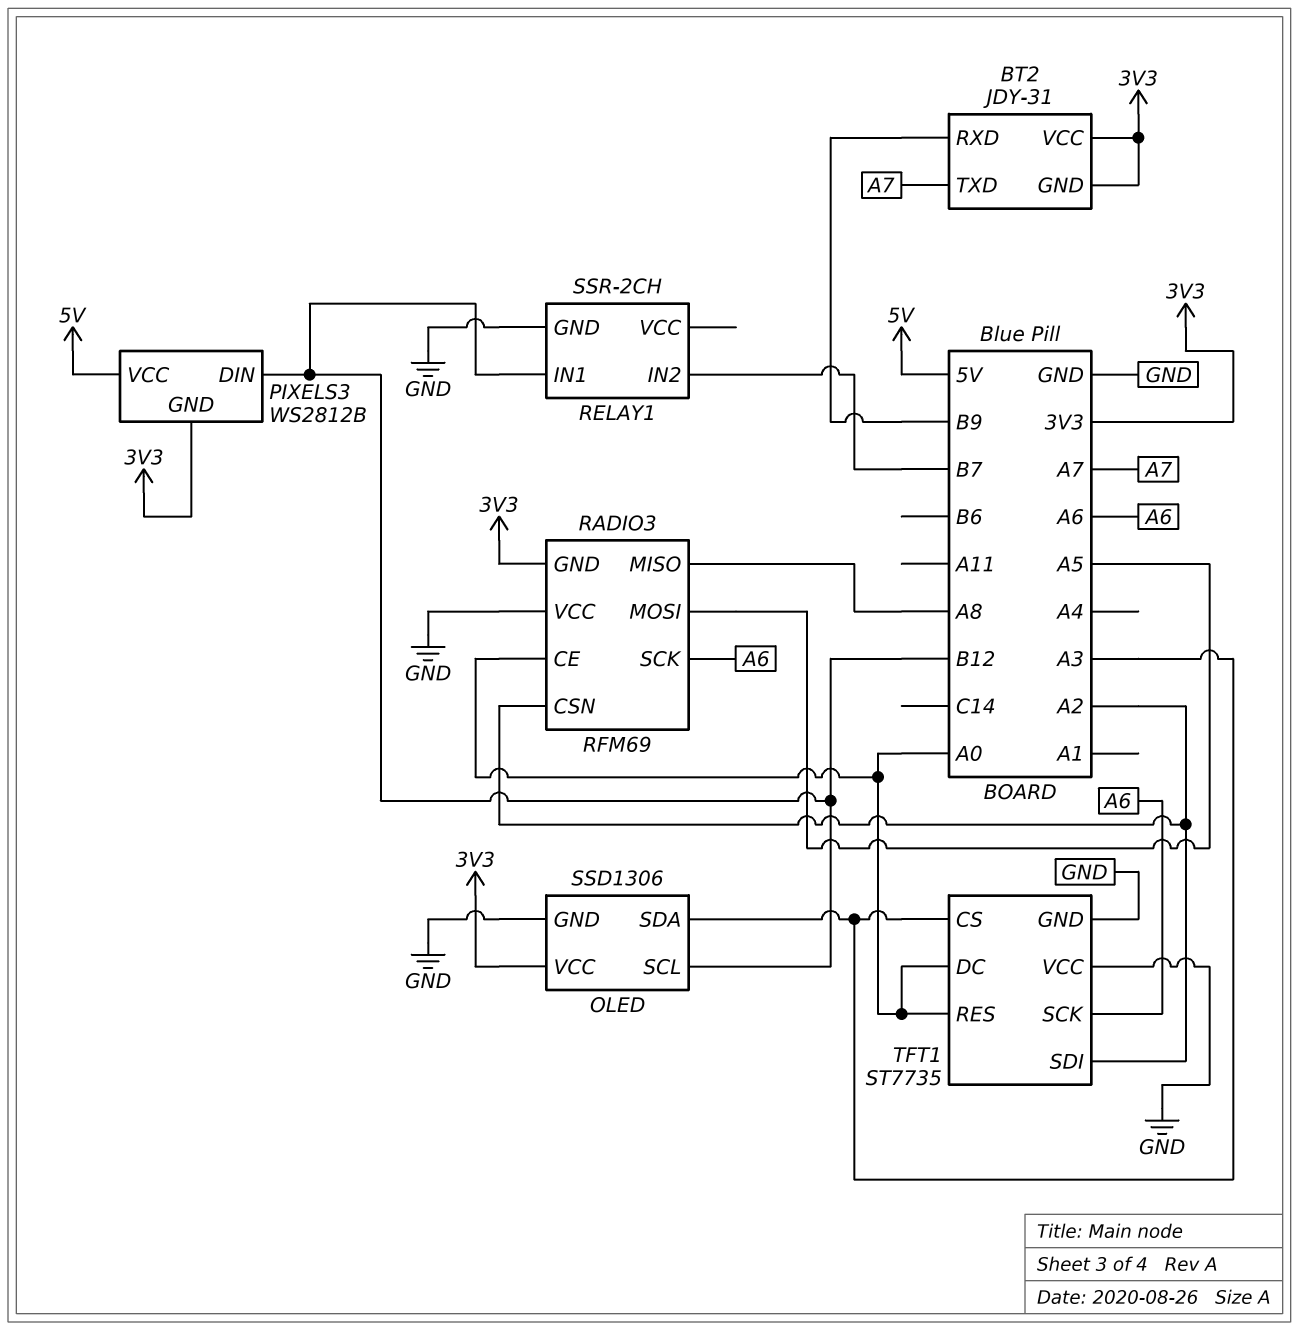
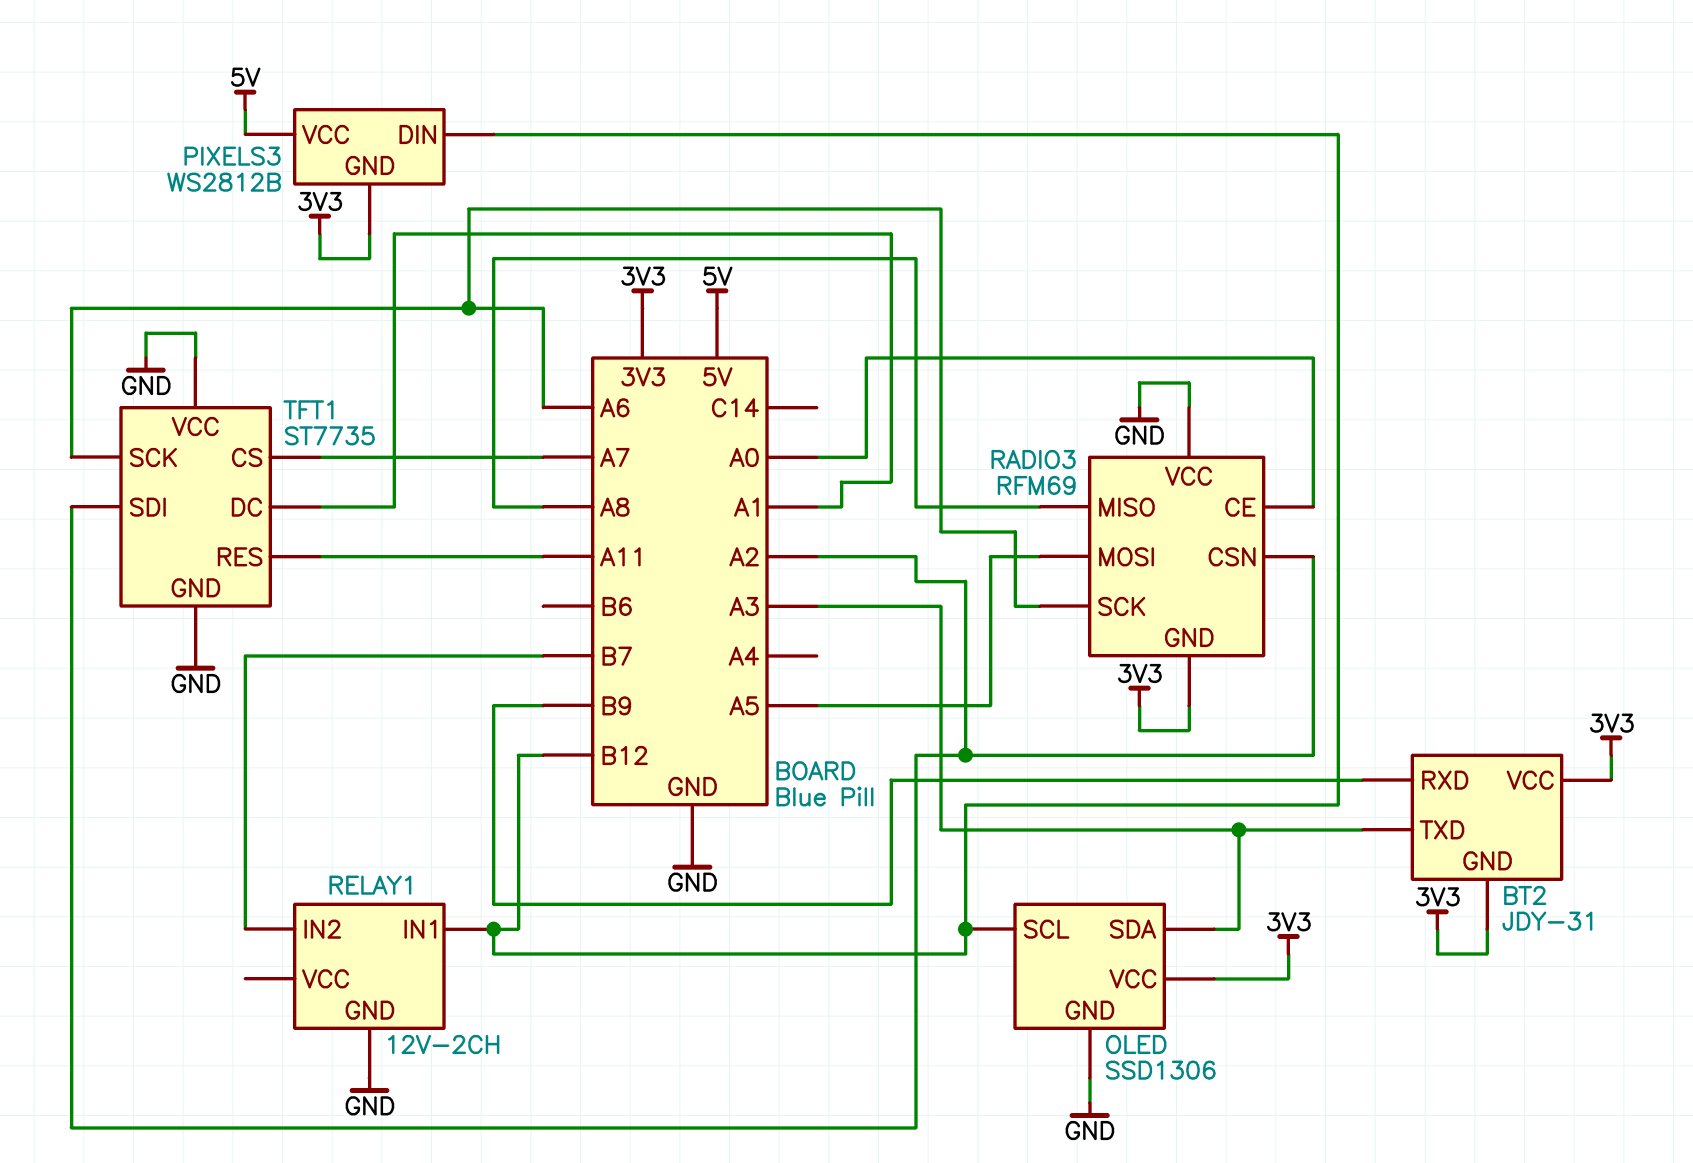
BT2 pin TXD: A7 -> A3
RELAY1: SSR-2CH -> 12V-2CH
TFT1 pin CS: A3 -> A7
TFT1 pin DC: A0 -> A1
TFT1 pin RES: A0 -> A11

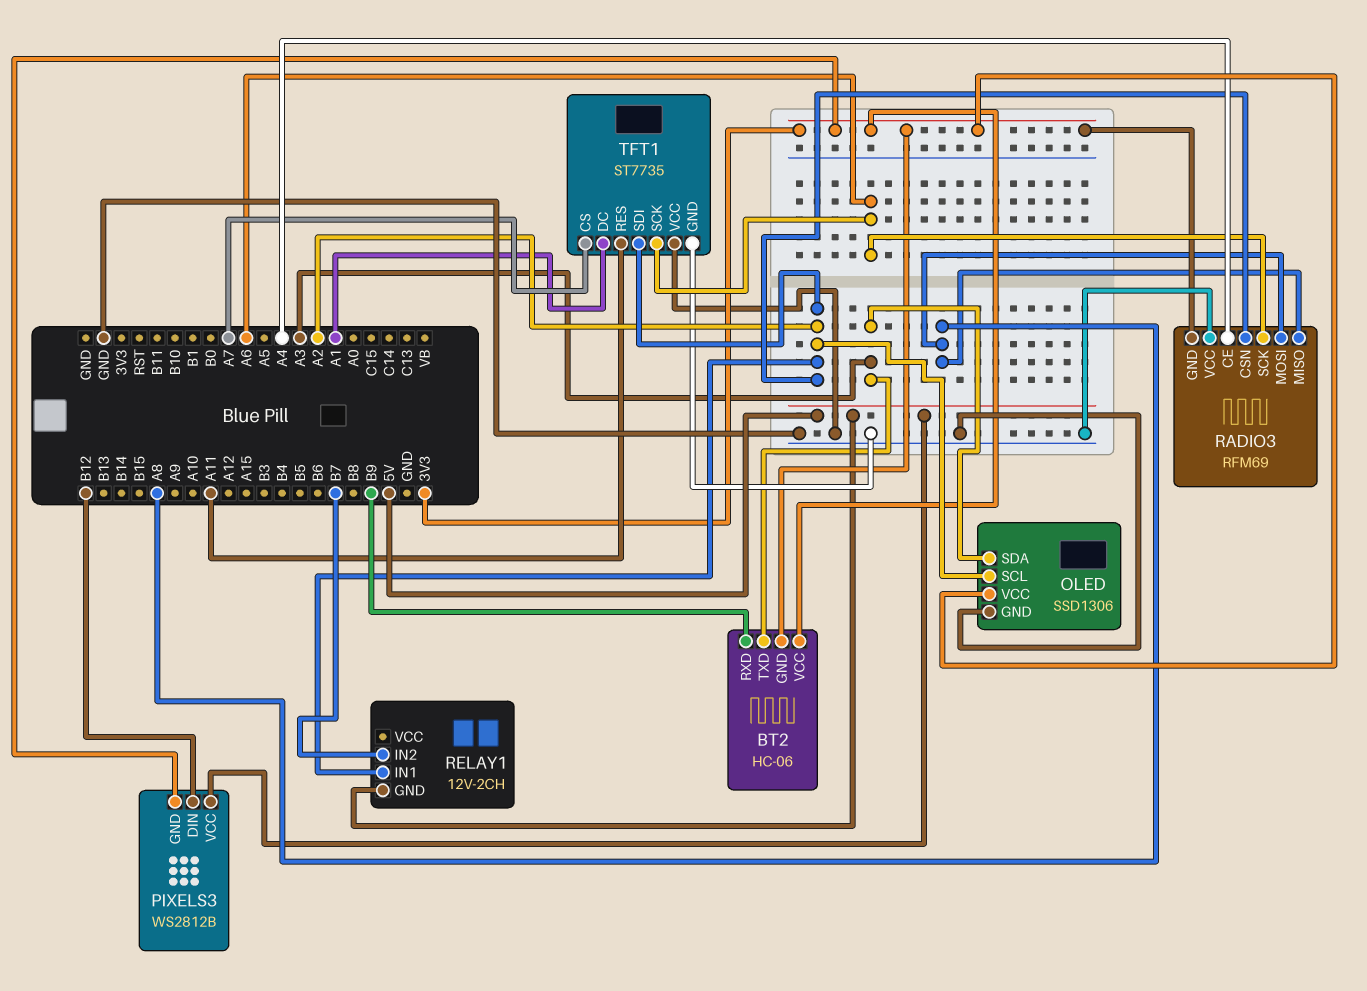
BT2: JDY-31 -> HC-06
OLED pin SCL: B12 -> A2
RADIO3 pin CE: A0 -> A4
RADIO3 pin MOSI: A5 -> A8
RELAY1 pin GND: GND -> 5V
RELAY1 pin IN1: B12 -> A2

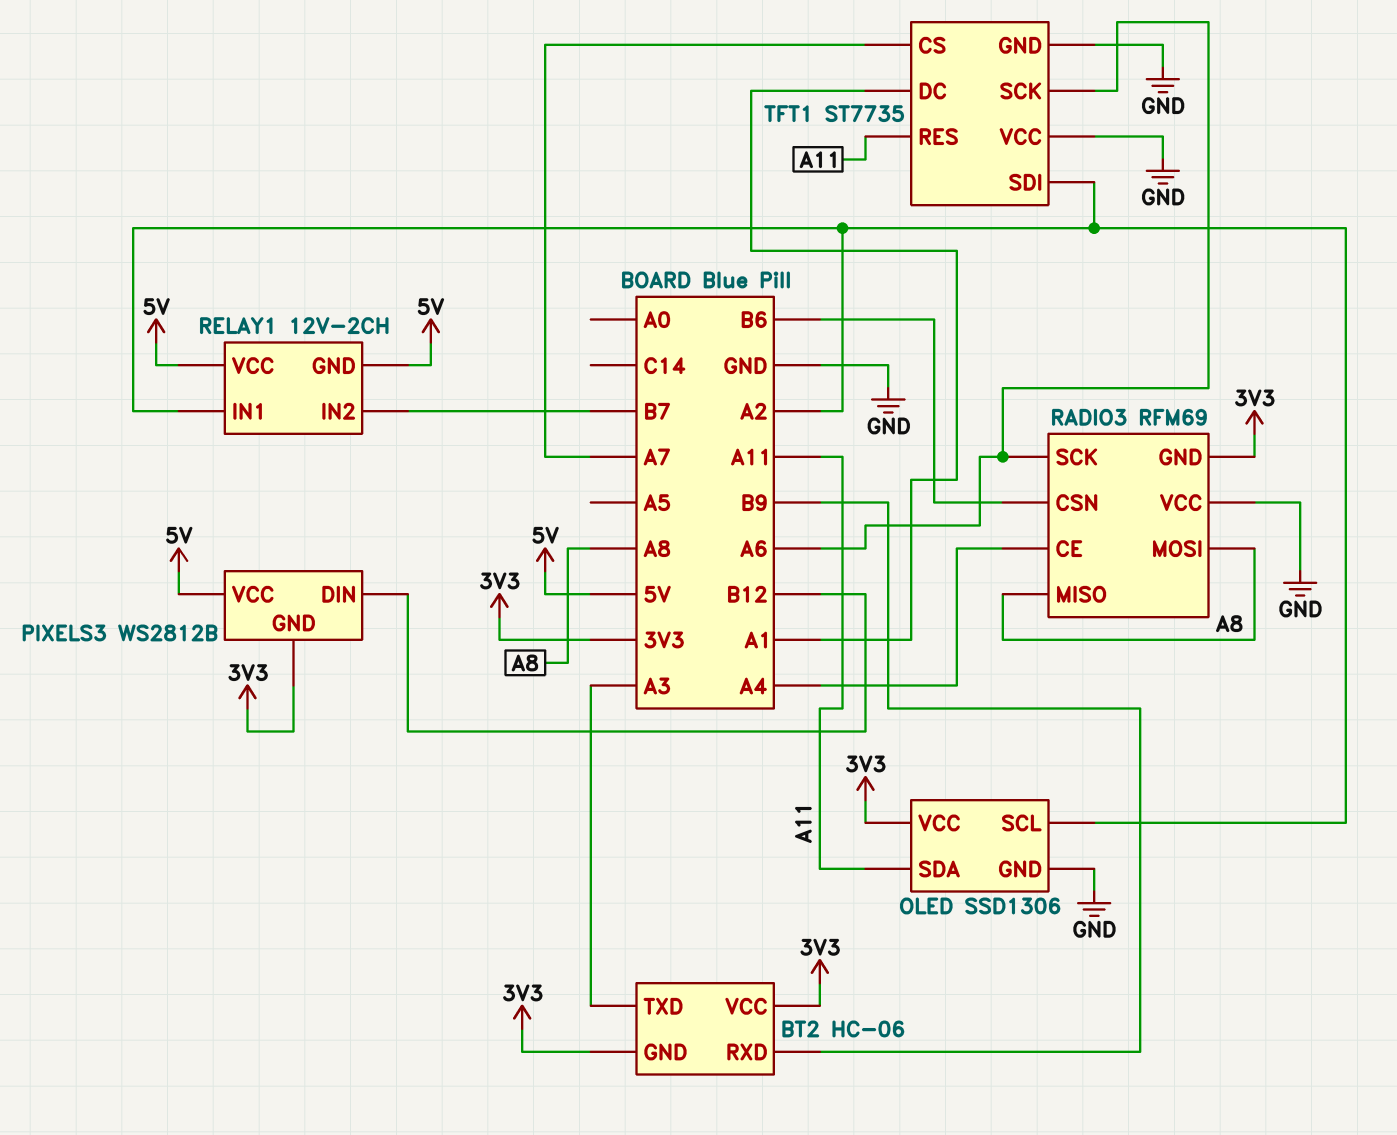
OLED pin SDA: A3 -> A11
RADIO3 pin CSN: A2 -> B6
RELAY1 pin VCC: none -> 5V

